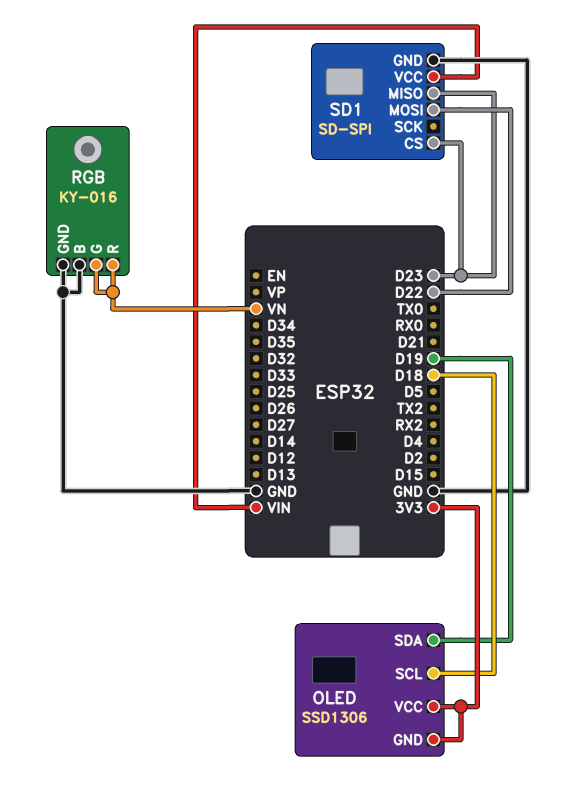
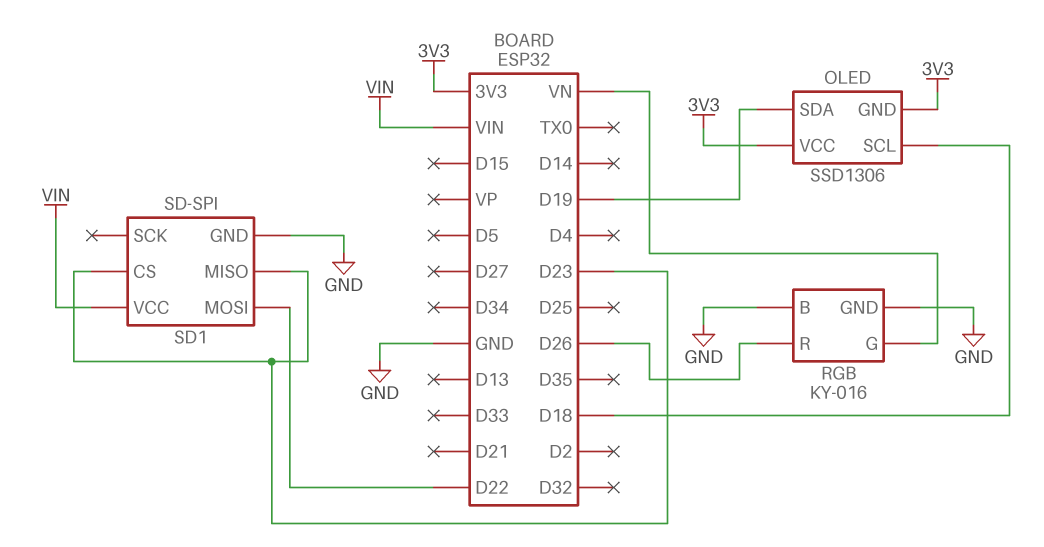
RGB pin R: VN -> D26

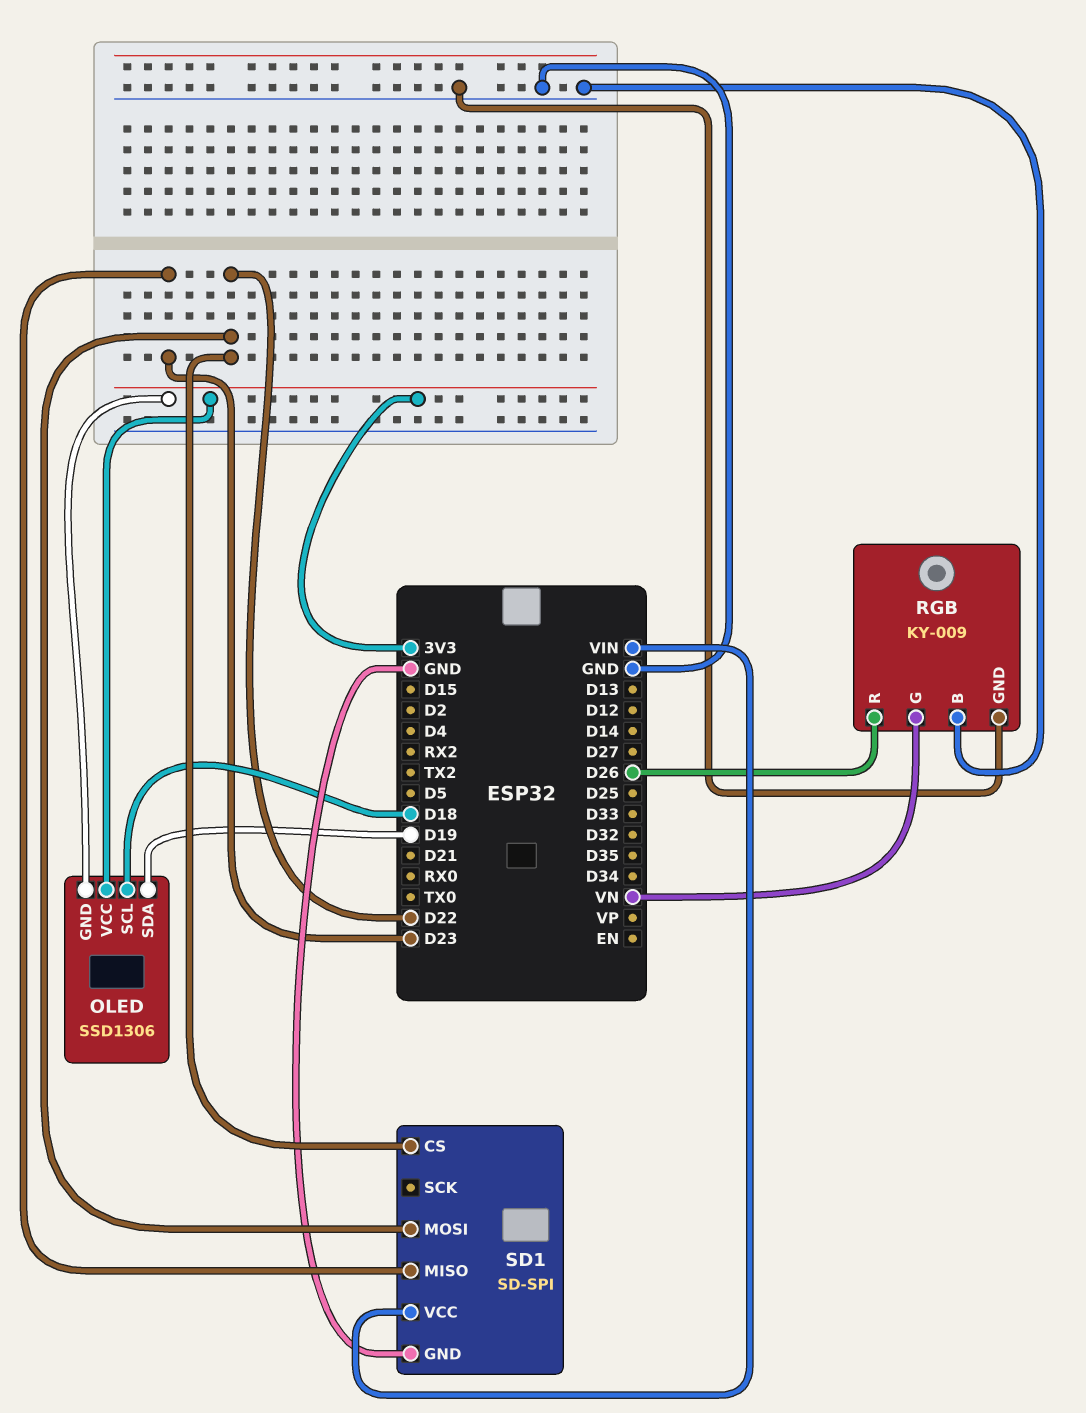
RGB: KY-016 -> KY-009
SD1 pin CS: D23 -> D22

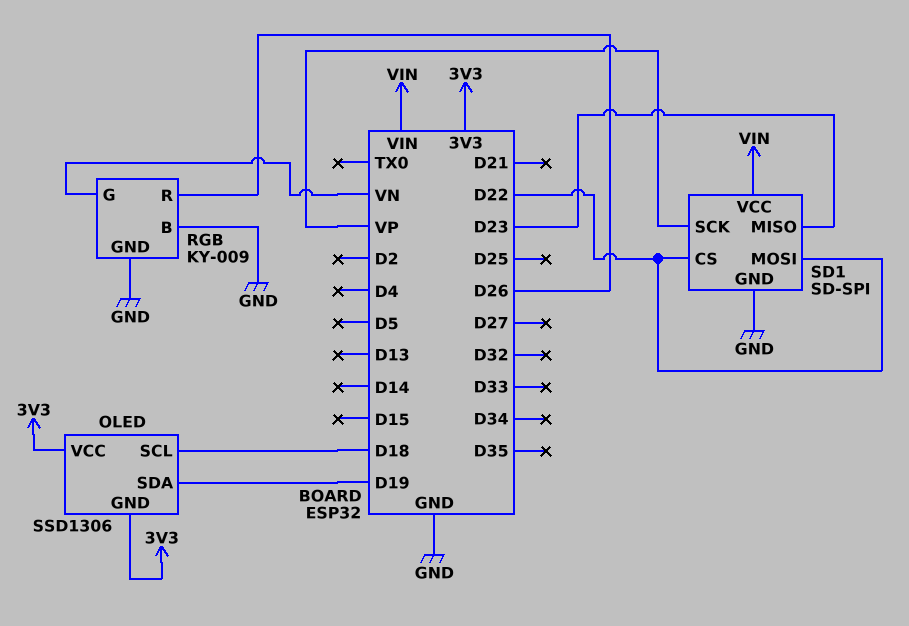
SD1 pin SCK: none -> VP

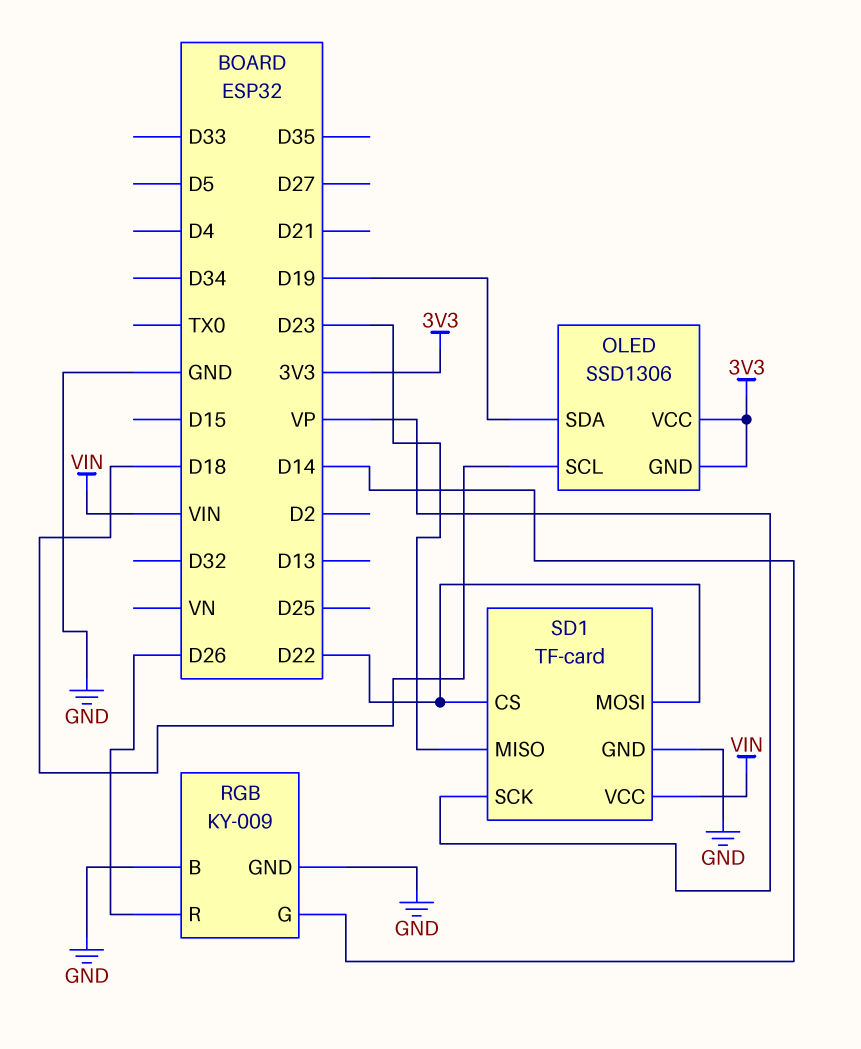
RGB pin G: VN -> D14
SD1: SD-SPI -> TF-card

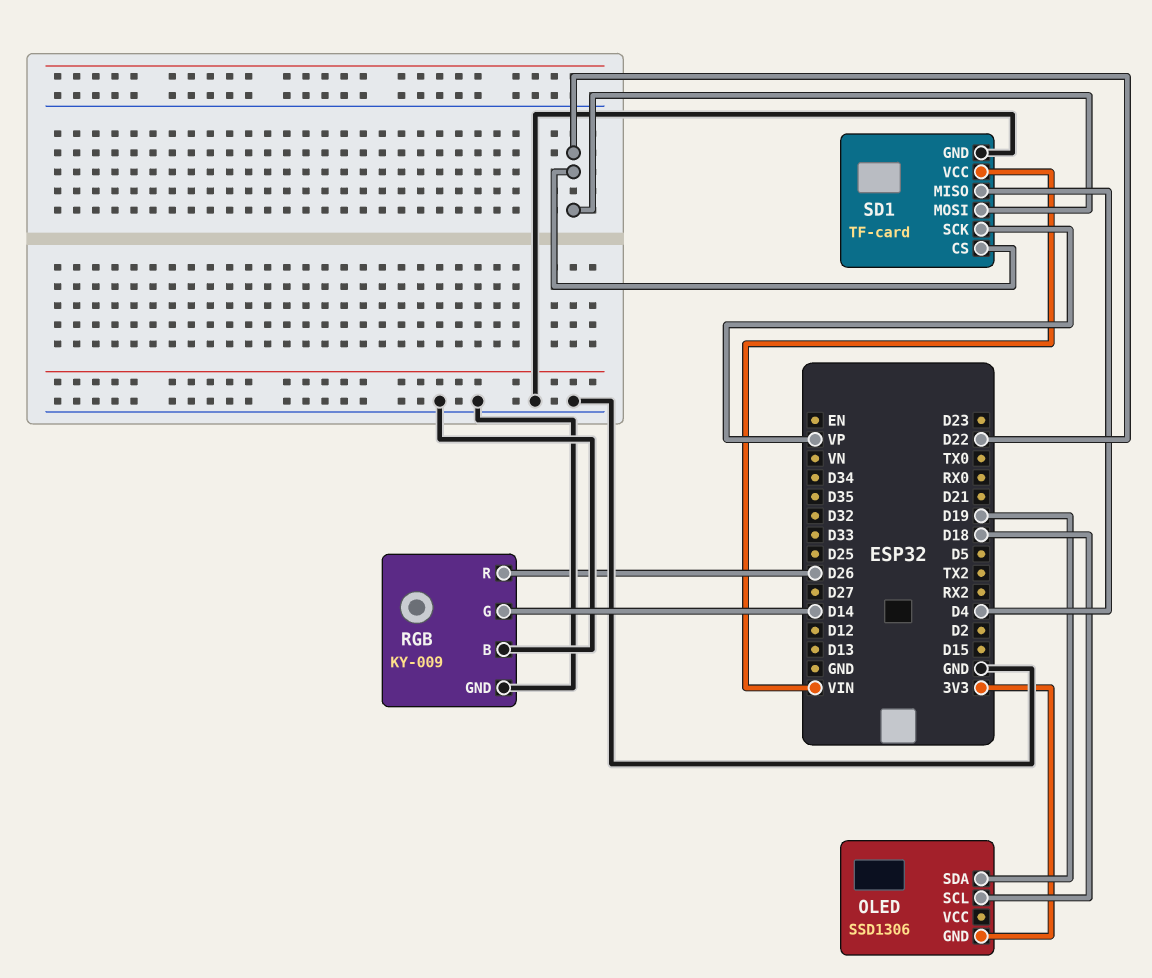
OLED pin VCC: 3V3 -> none
SD1 pin MISO: D23 -> D4

